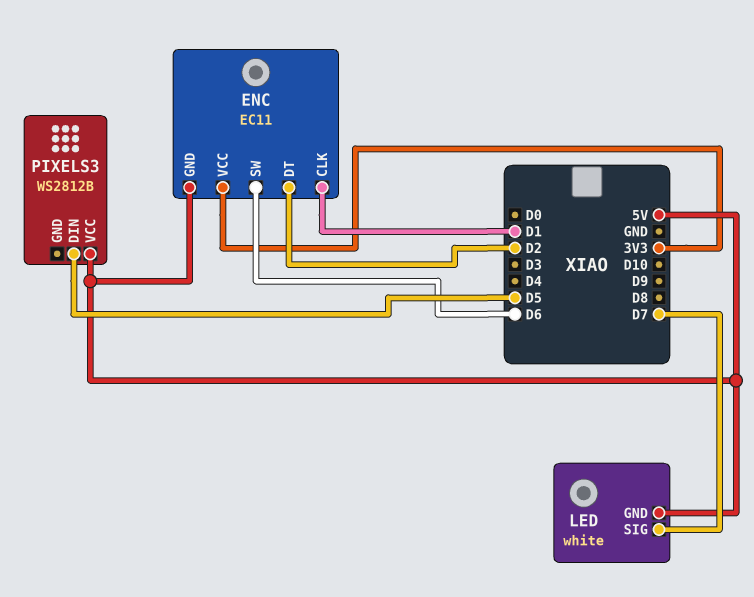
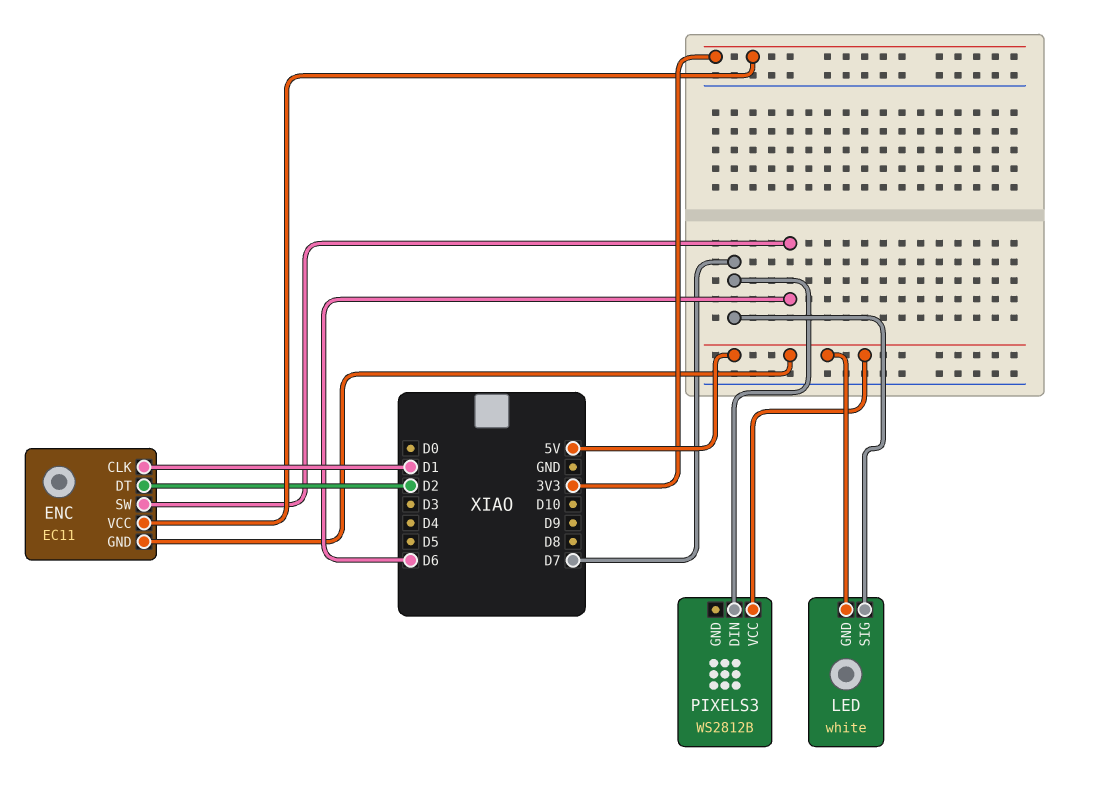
PIXELS3 pin DIN: D5 -> D7

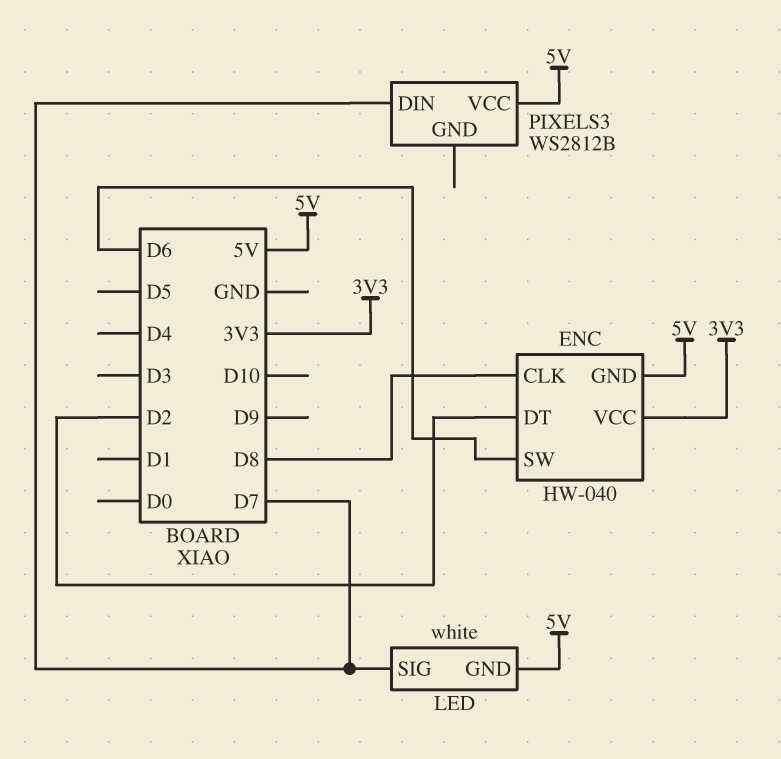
ENC: EC11 -> HW-040
ENC pin CLK: D1 -> D8

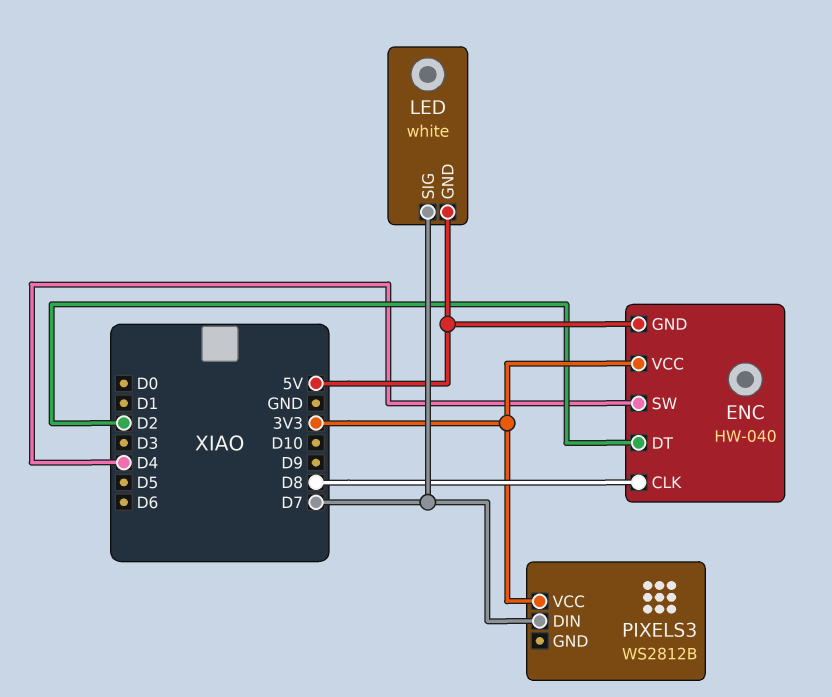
ENC pin SW: D6 -> D4
PIXELS3 pin VCC: 5V -> 3V3

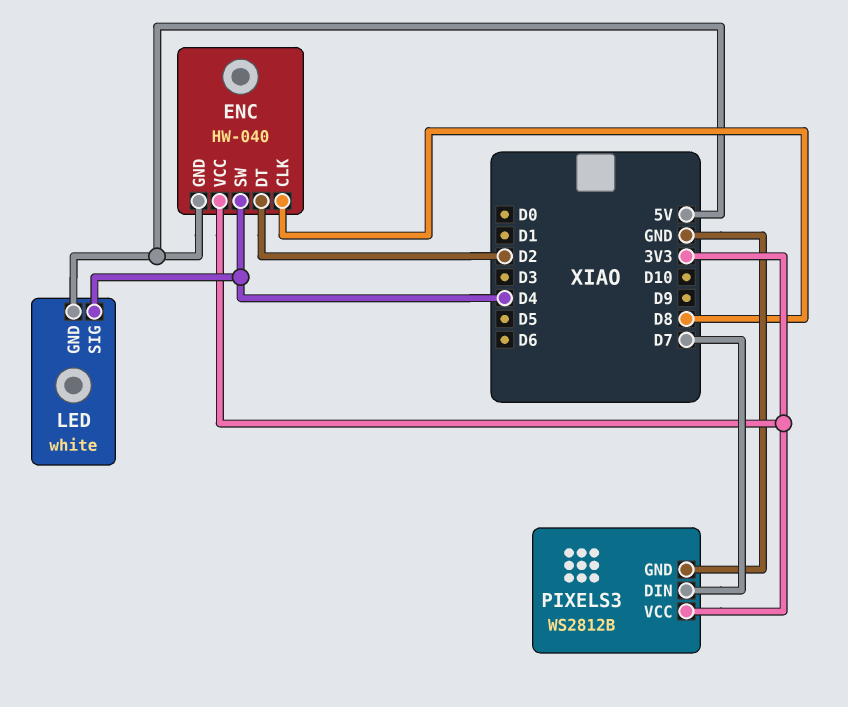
LED pin SIG: D7 -> D4
PIXELS3 pin GND: none -> GND

